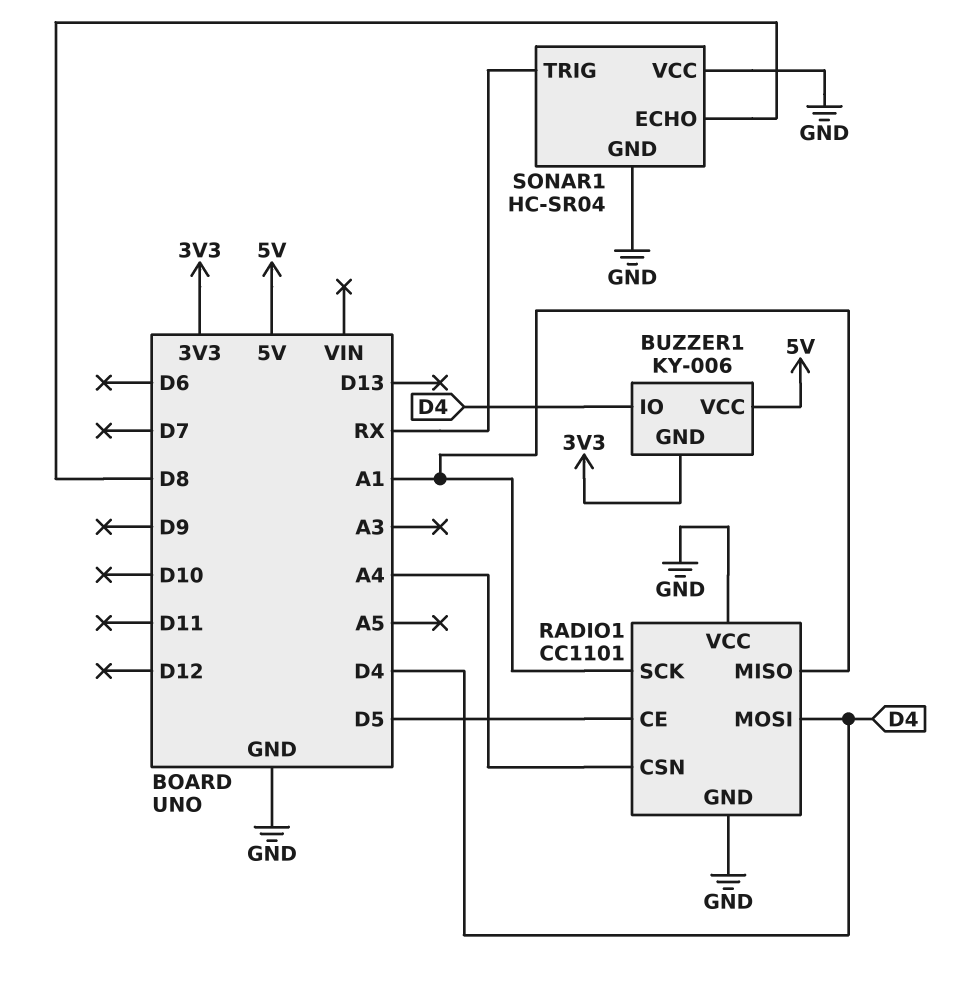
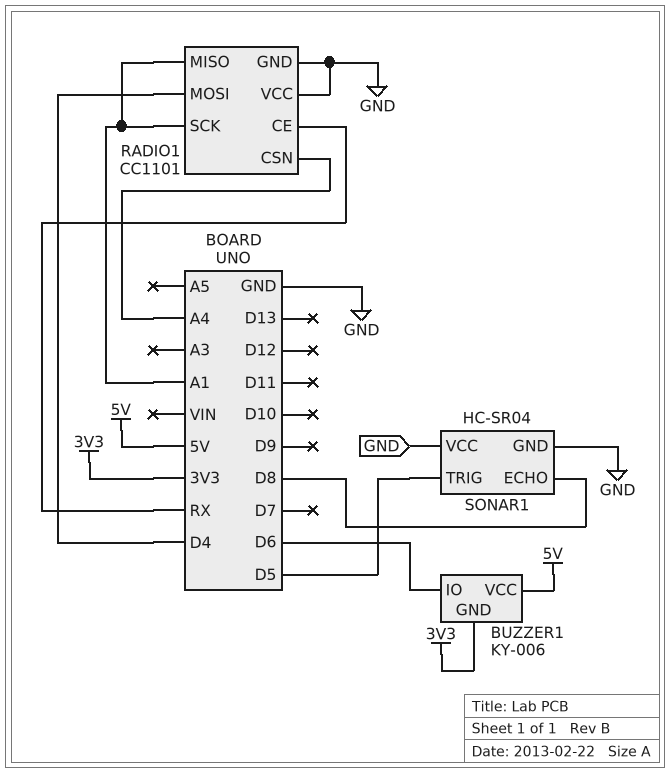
BUZZER1 pin IO: D4 -> D6
RADIO1 pin CE: D5 -> RX
SONAR1 pin TRIG: RX -> D5

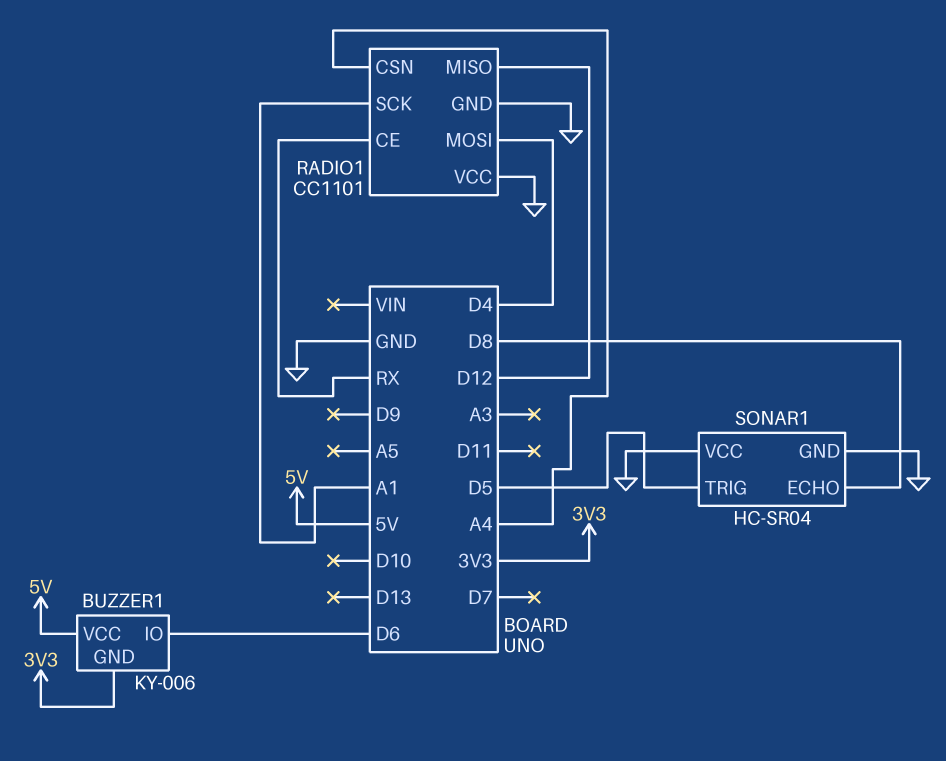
RADIO1 pin MISO: A1 -> D12

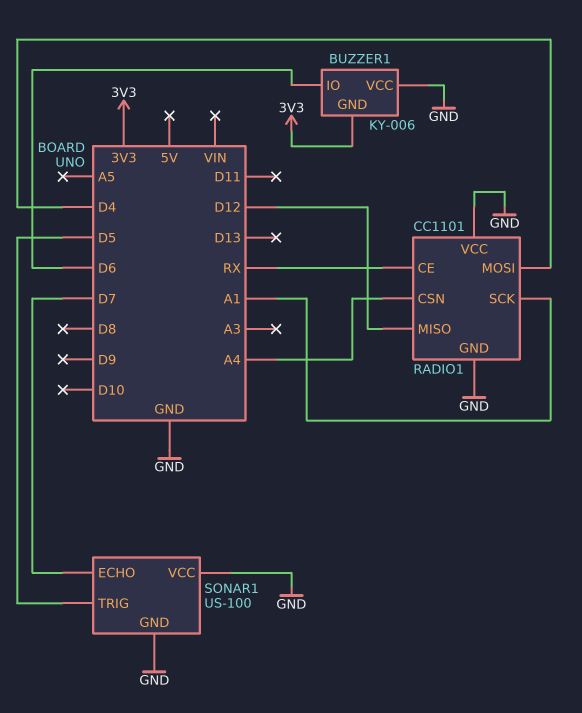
BUZZER1 pin VCC: 5V -> GND
SONAR1: HC-SR04 -> US-100
SONAR1 pin ECHO: D8 -> D7

